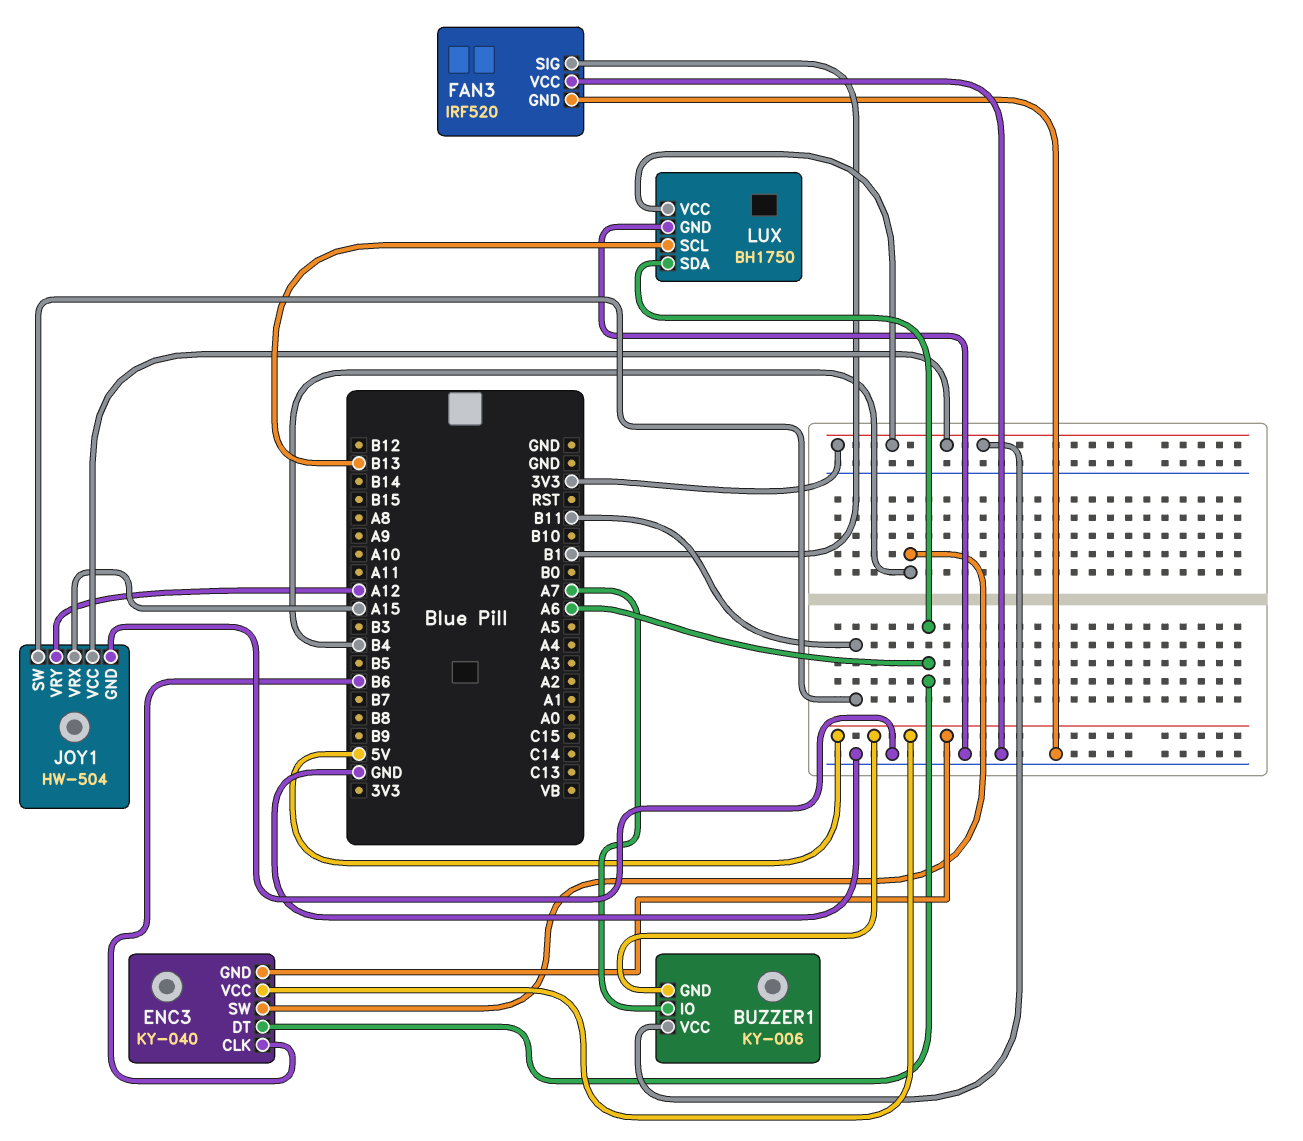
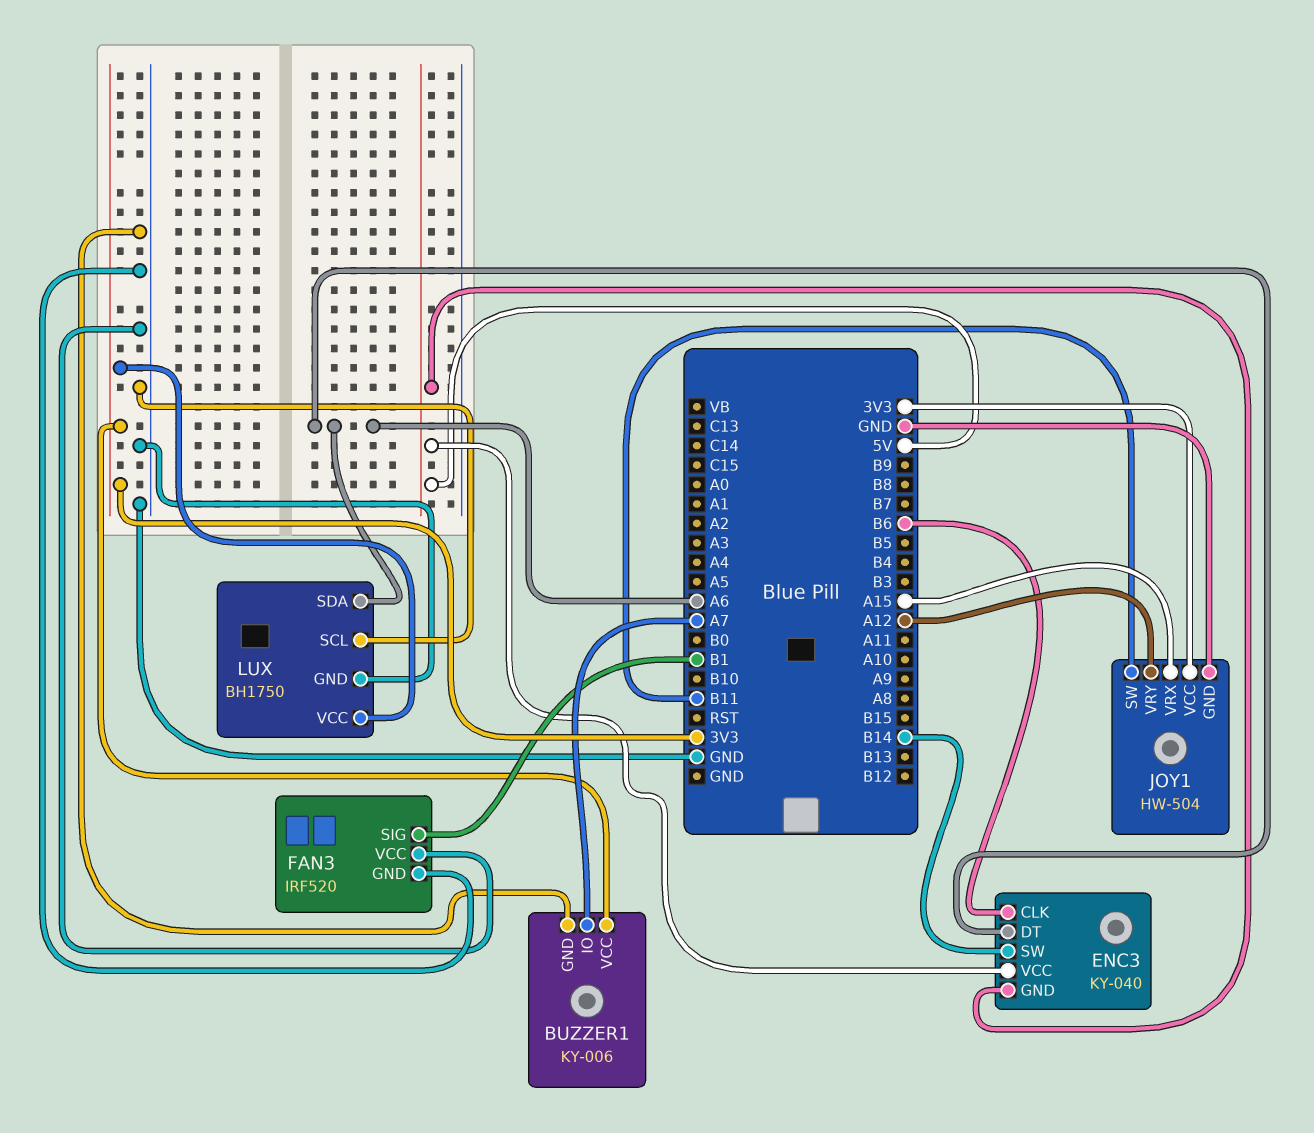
BUZZER1 pin GND: 5V -> GND
ENC3 pin SW: B4 -> B14
LUX pin SCL: B13 -> GND

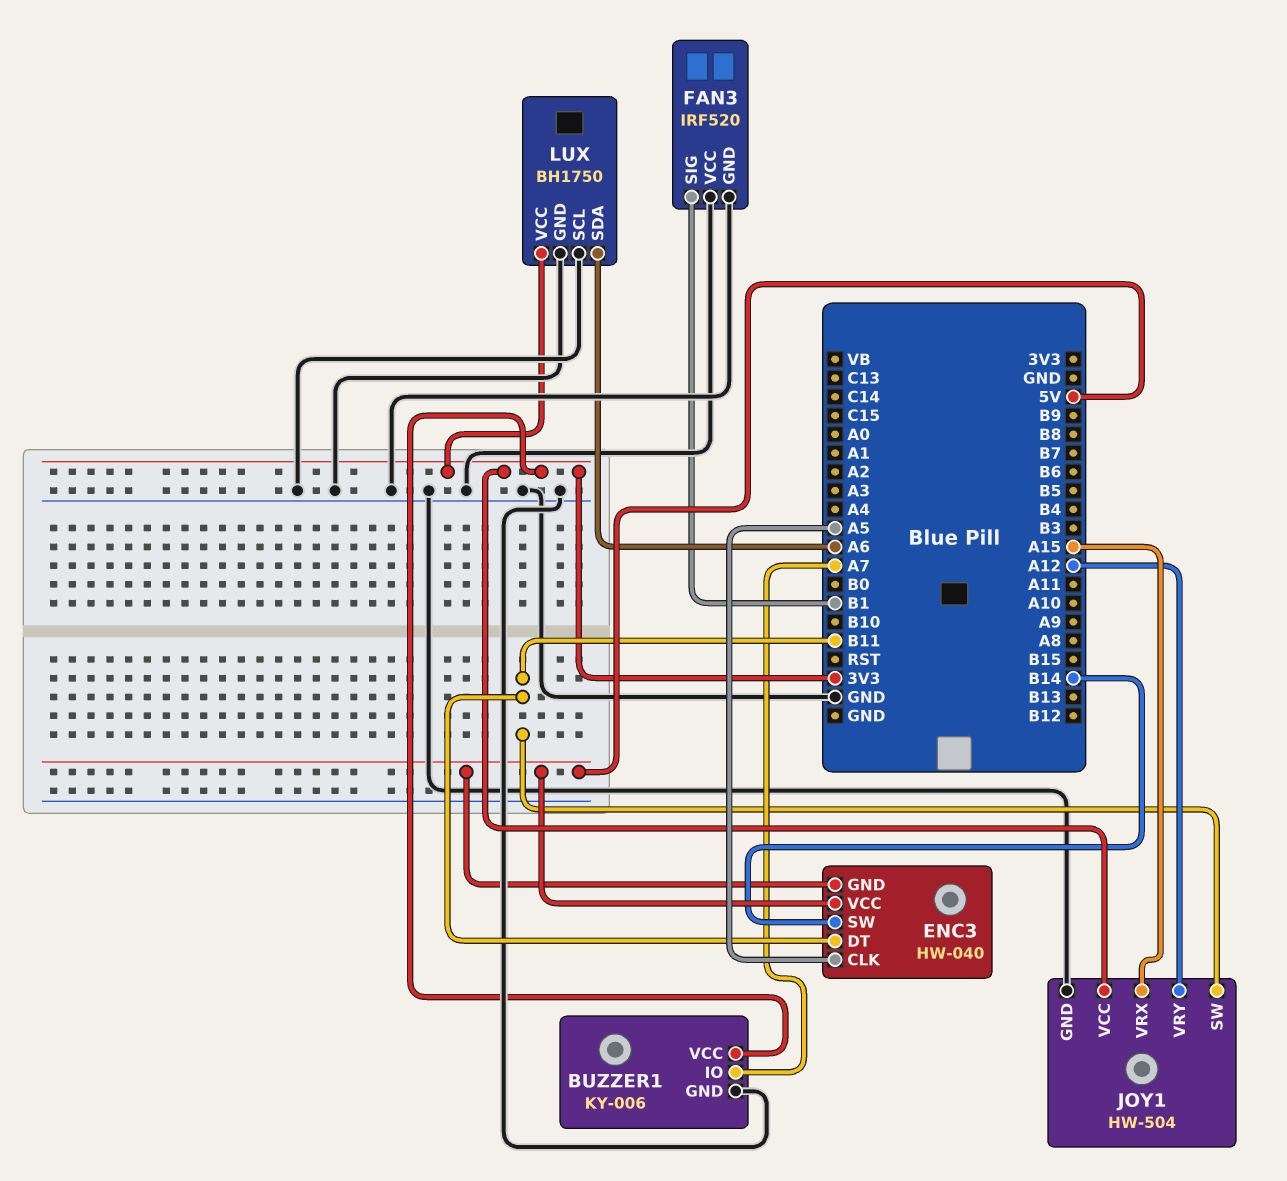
ENC3: KY-040 -> HW-040
ENC3 pin CLK: B6 -> A5
ENC3 pin DT: A6 -> B11

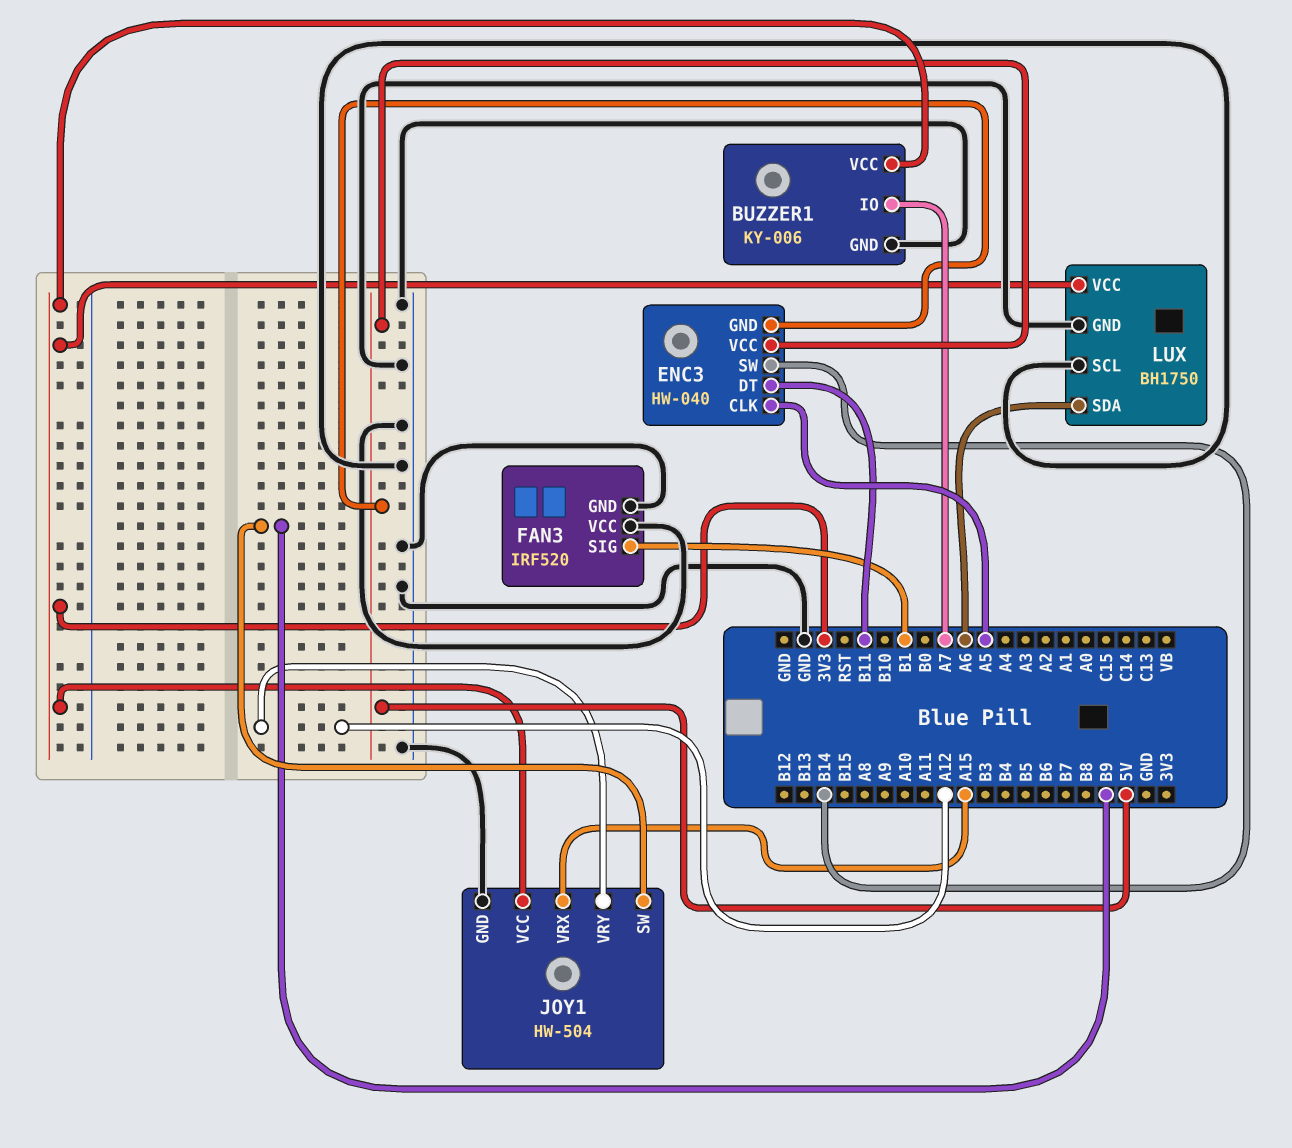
JOY1 pin SW: B11 -> B9

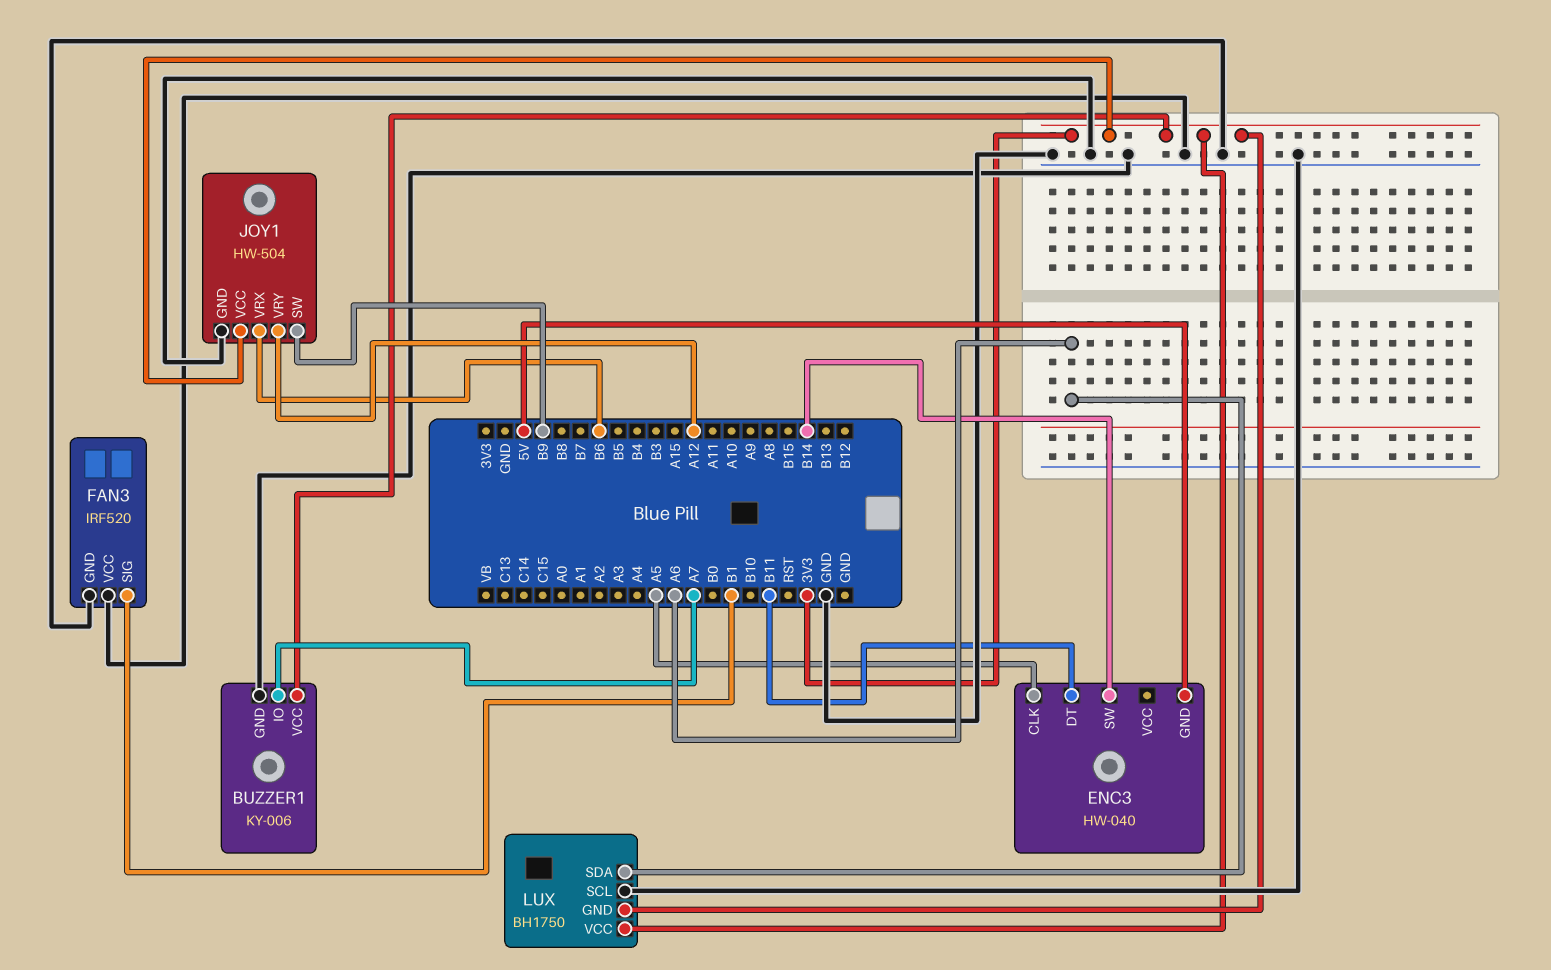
ENC3 pin VCC: 5V -> none
JOY1 pin VRX: A15 -> B6
LUX pin GND: GND -> 3V3

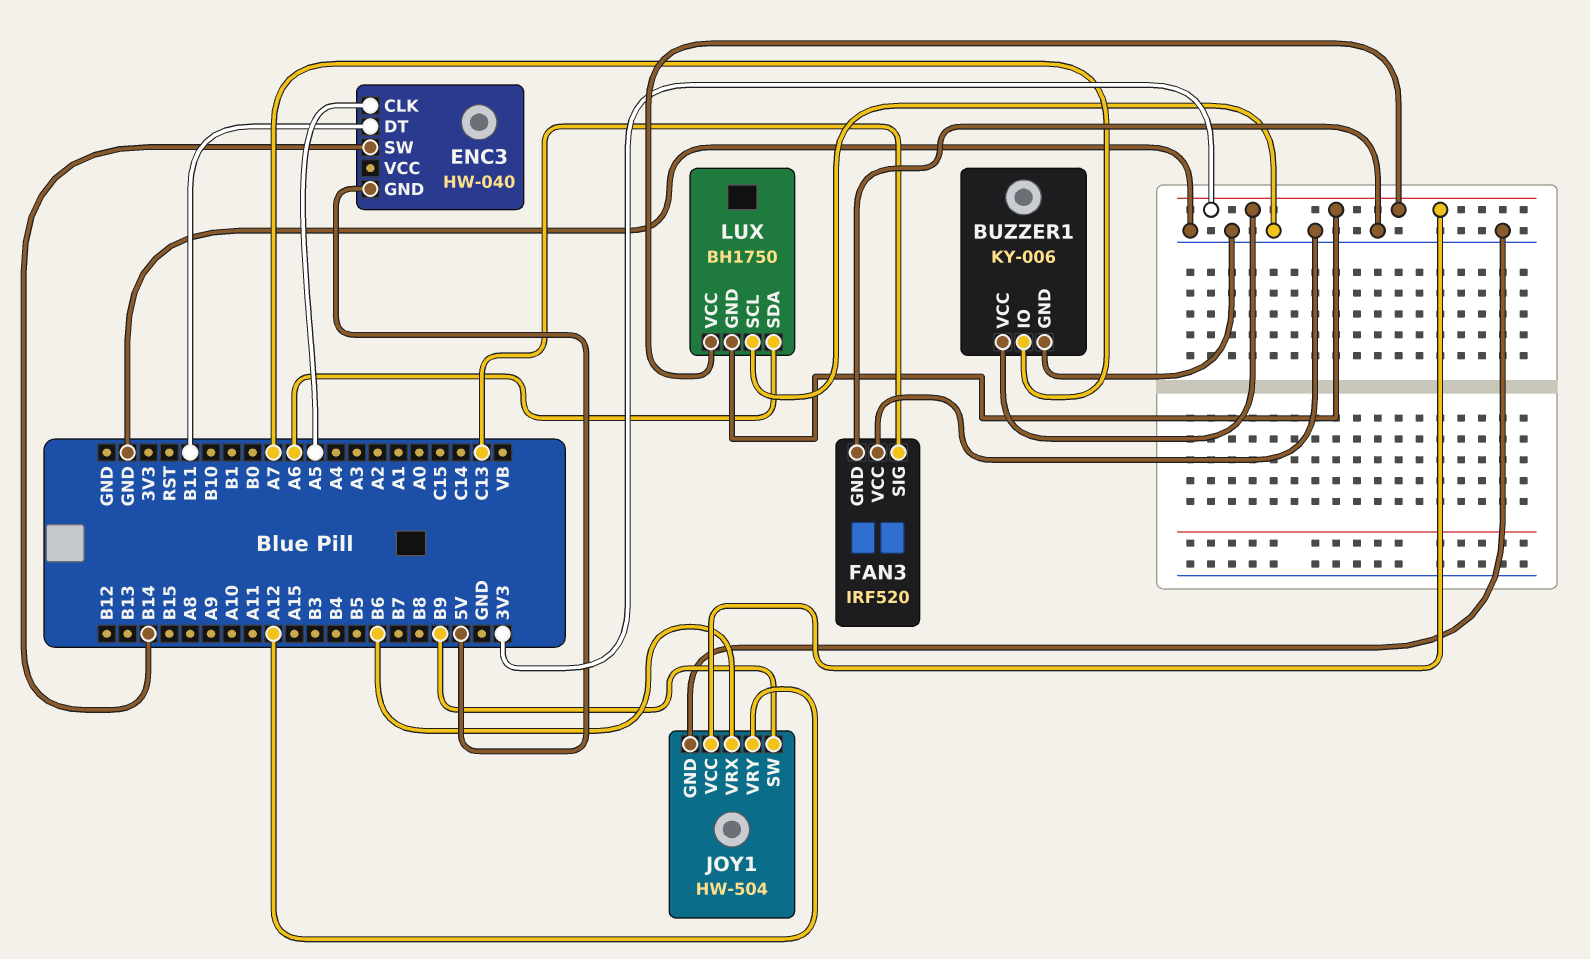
FAN3 pin SIG: B1 -> C13

